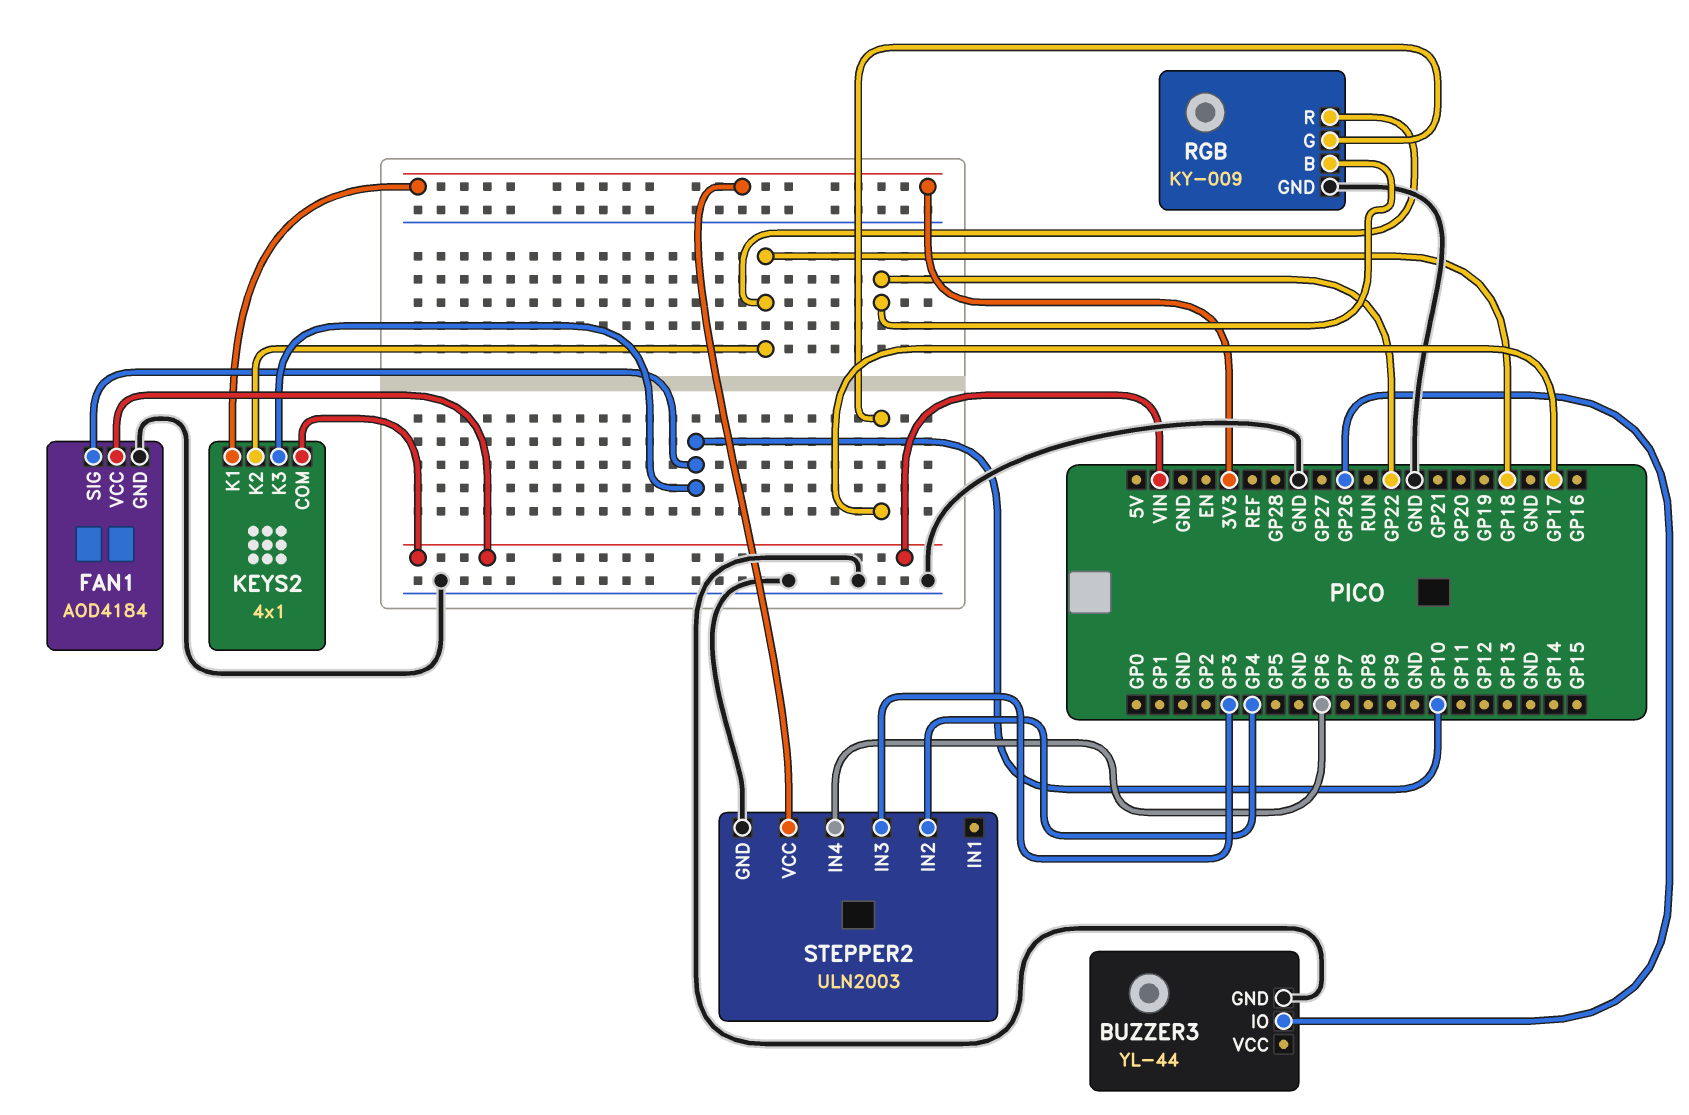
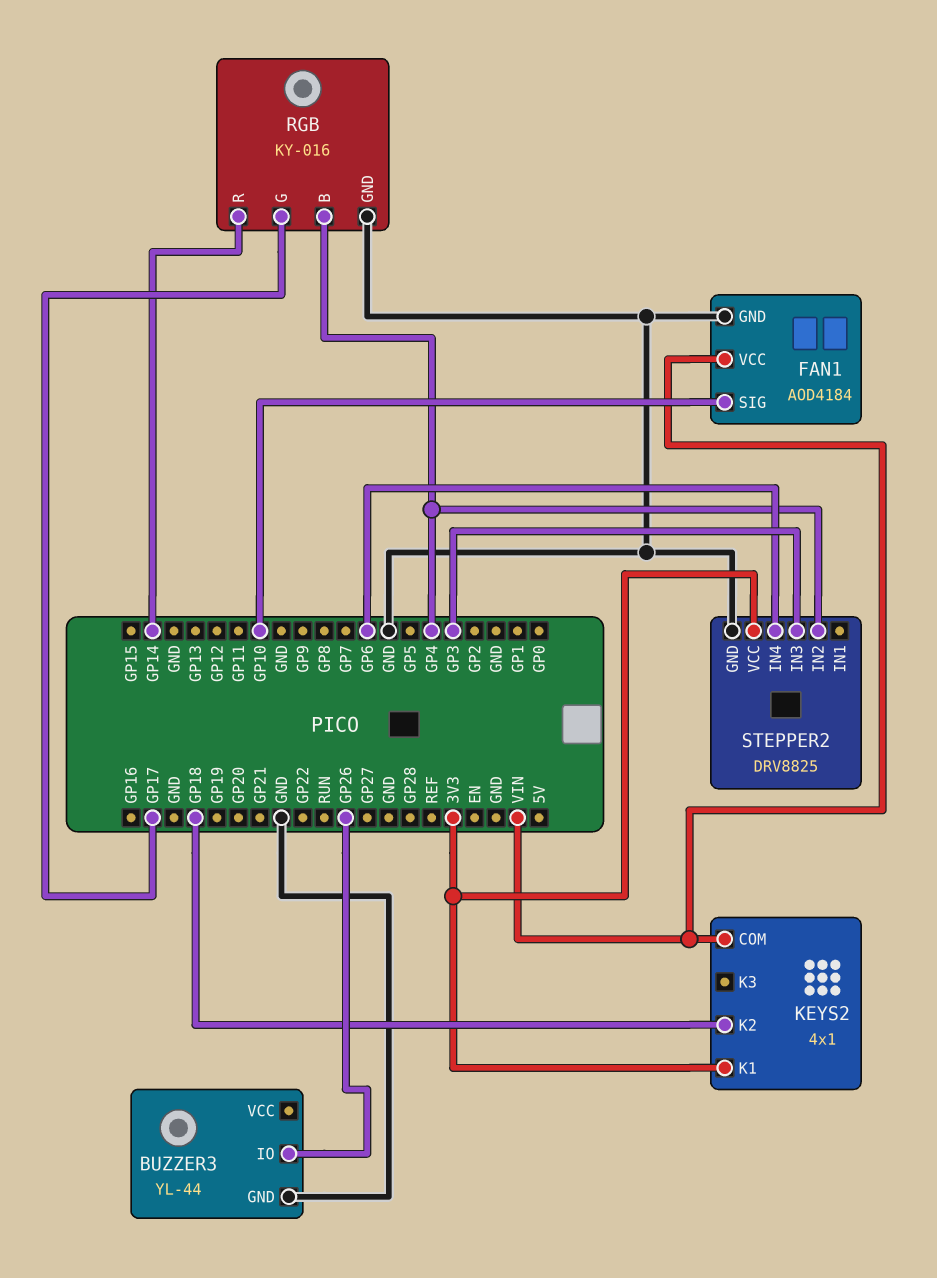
KEYS2 pin K3: GP10 -> none
RGB: KY-009 -> KY-016
RGB pin B: GP22 -> GP4
RGB pin R: GP18 -> GP14
STEPPER2: ULN2003 -> DRV8825

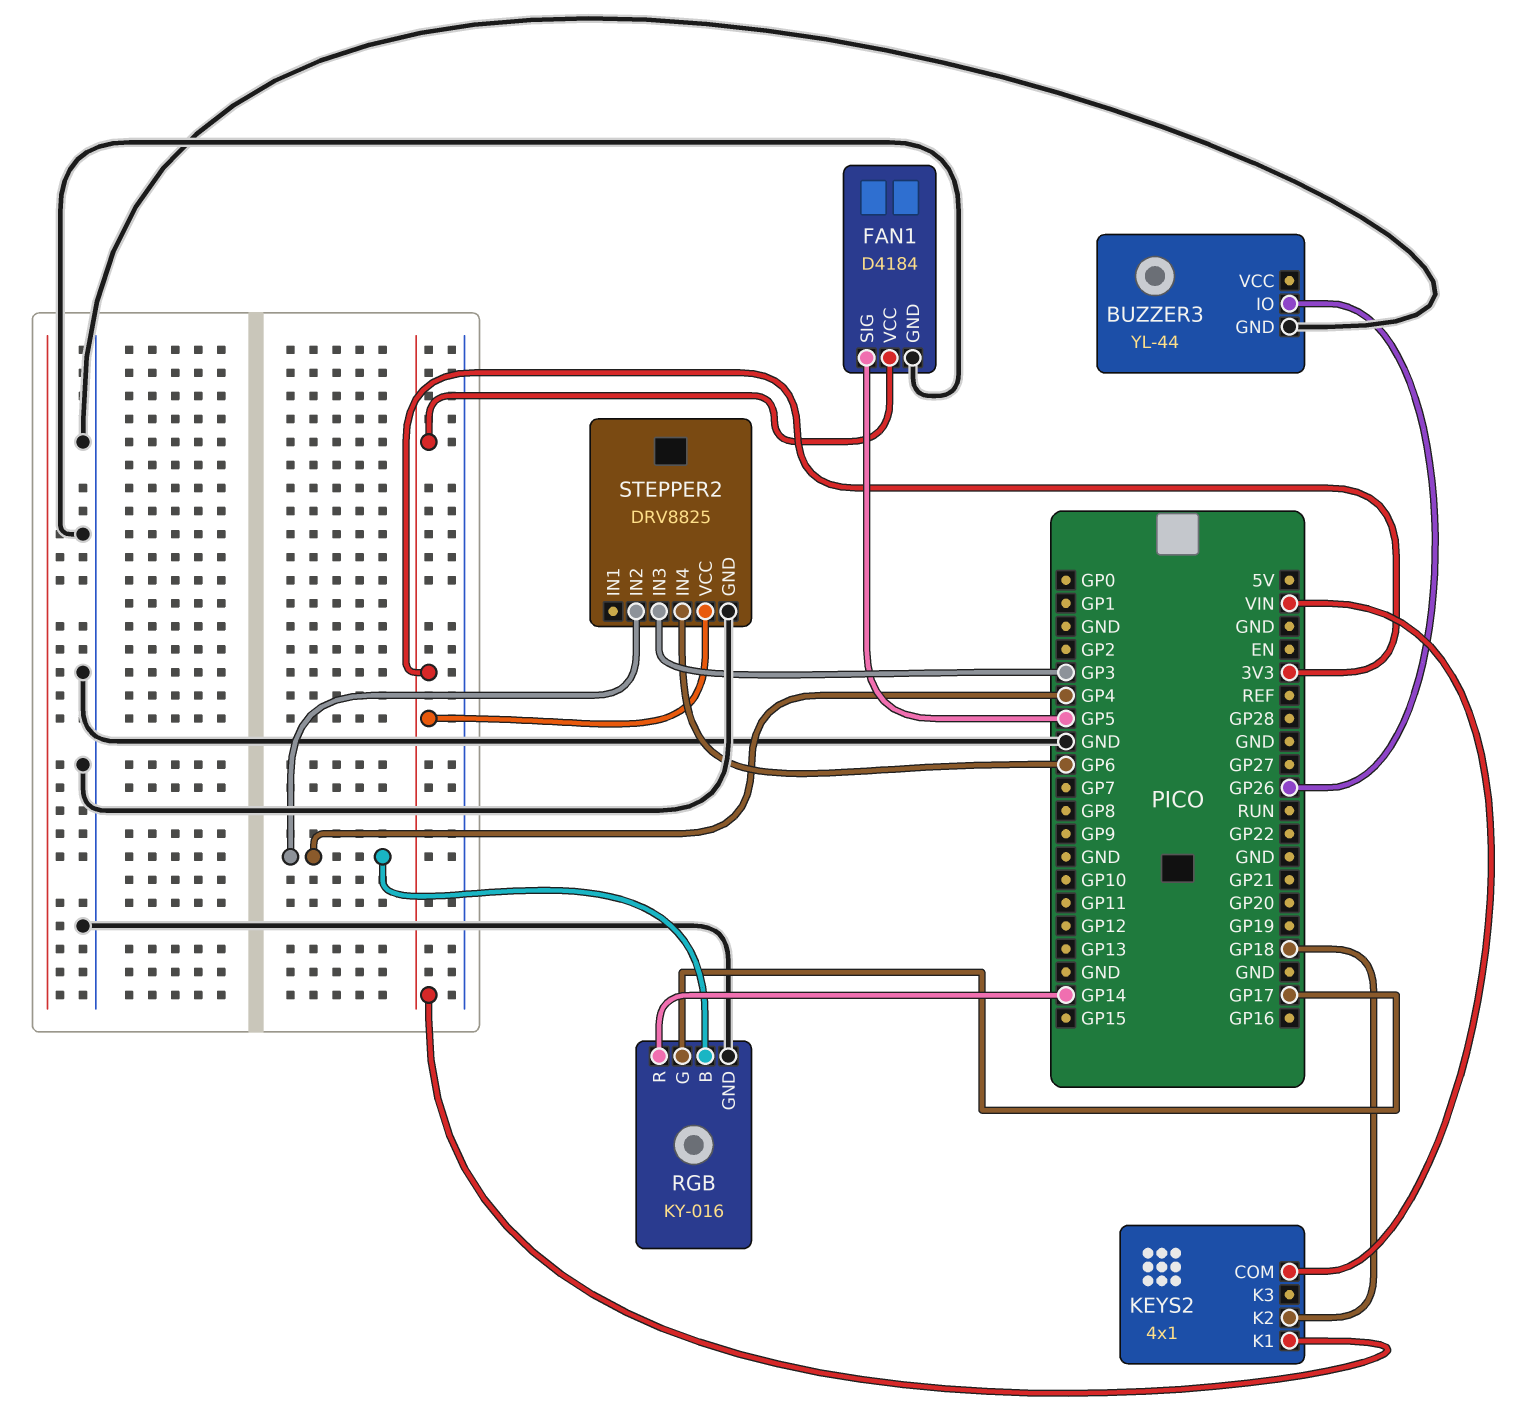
FAN1: AOD4184 -> D4184
FAN1 pin SIG: GP10 -> GP5
FAN1 pin VCC: VIN -> 3V3

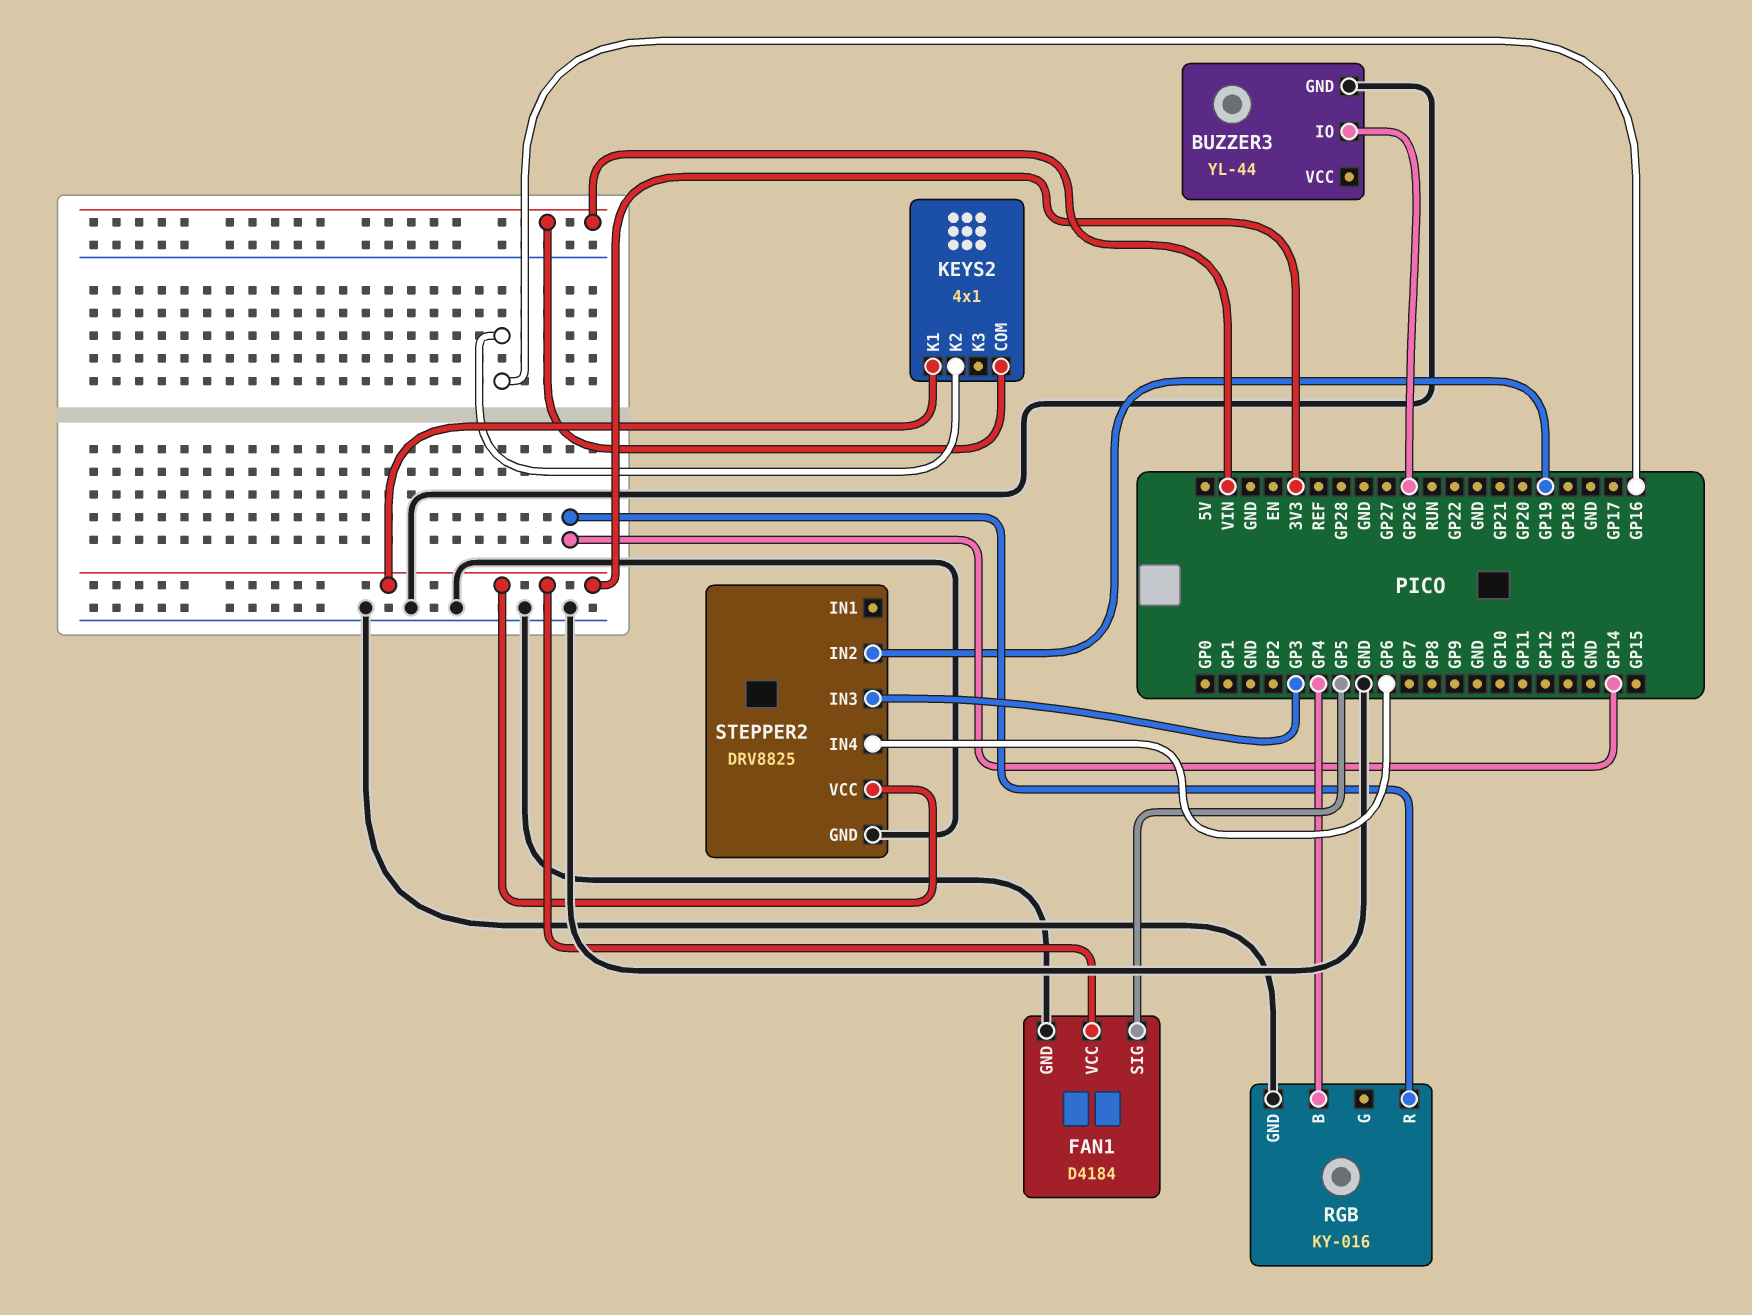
KEYS2 pin K2: GP18 -> GP16
RGB pin G: GP17 -> none
STEPPER2 pin IN2: GP4 -> GP19

